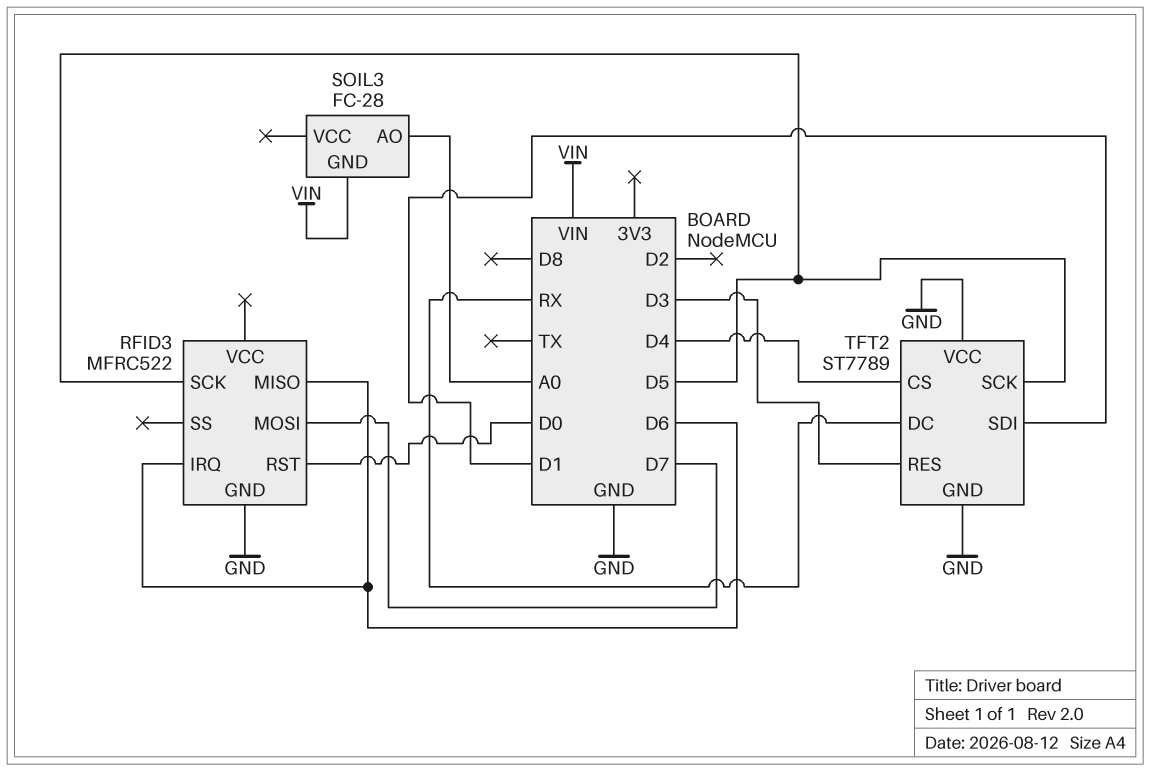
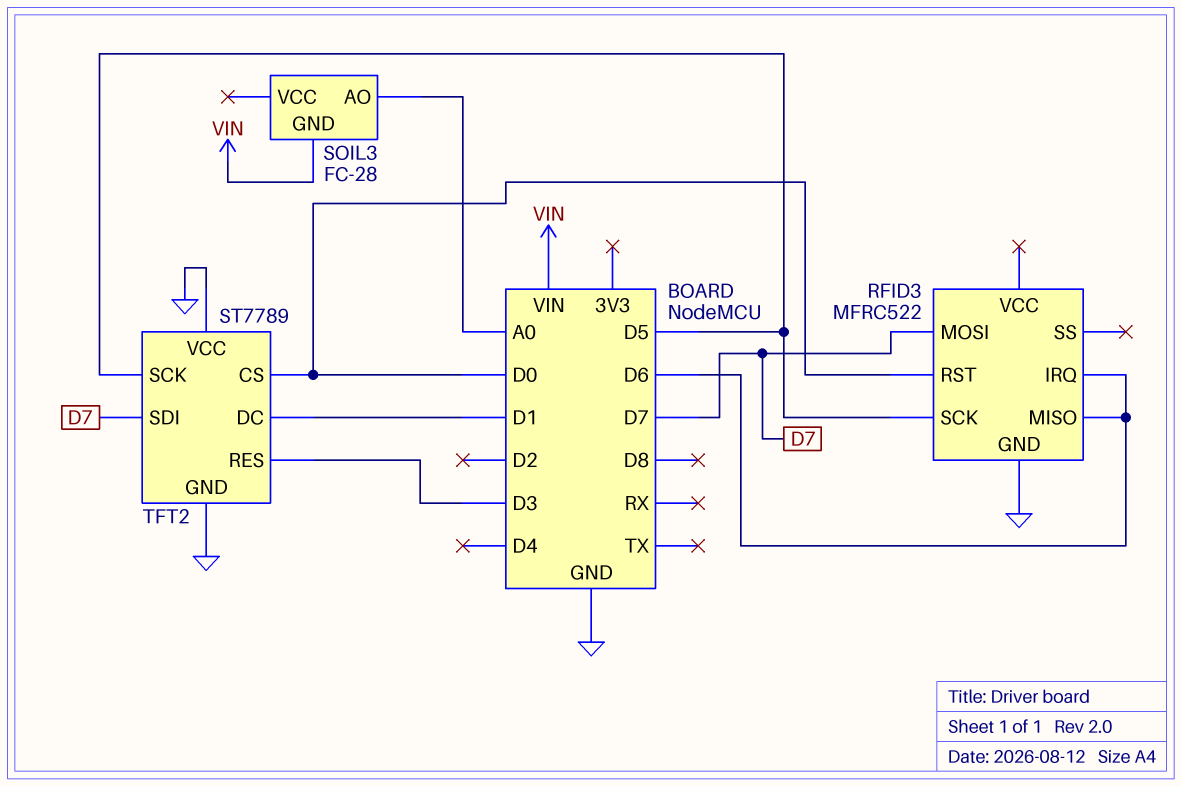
TFT2 pin CS: D4 -> D0
TFT2 pin DC: RX -> D1
TFT2 pin SDI: D1 -> D7

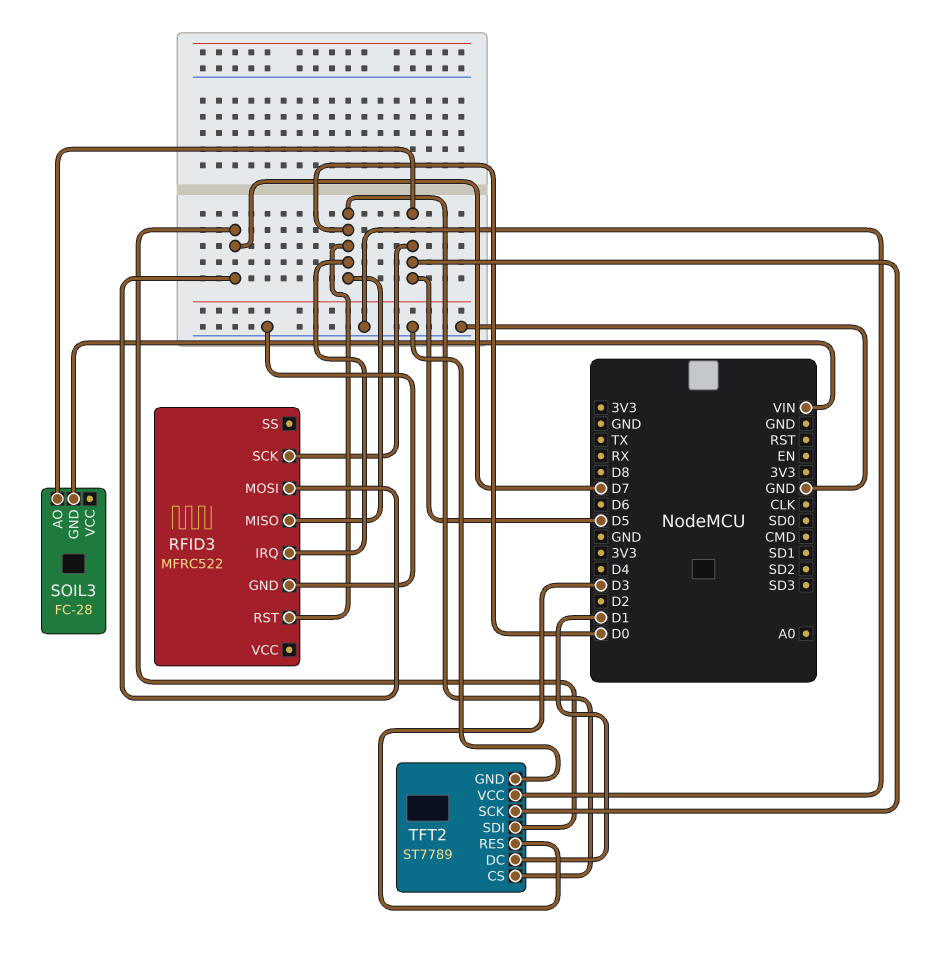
RFID3 pin IRQ: D6 -> D0
RFID3 pin MISO: D6 -> D0
SOIL3 pin AO: A0 -> D5

